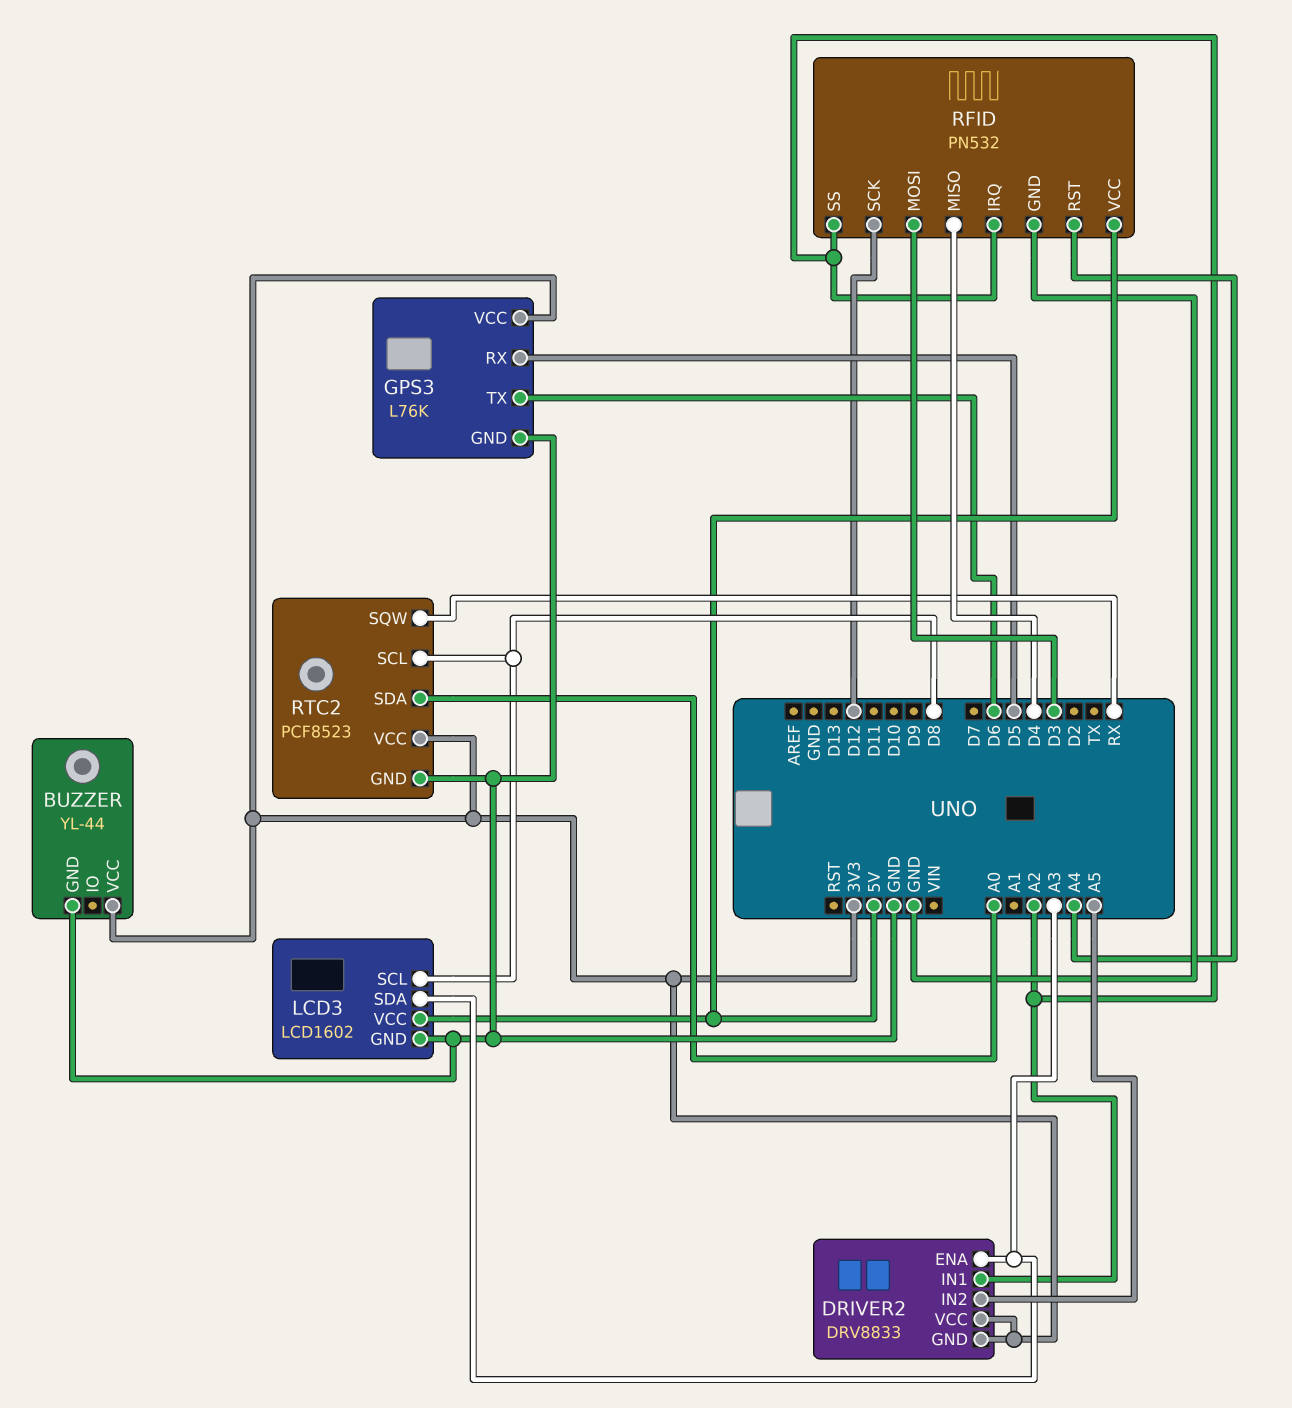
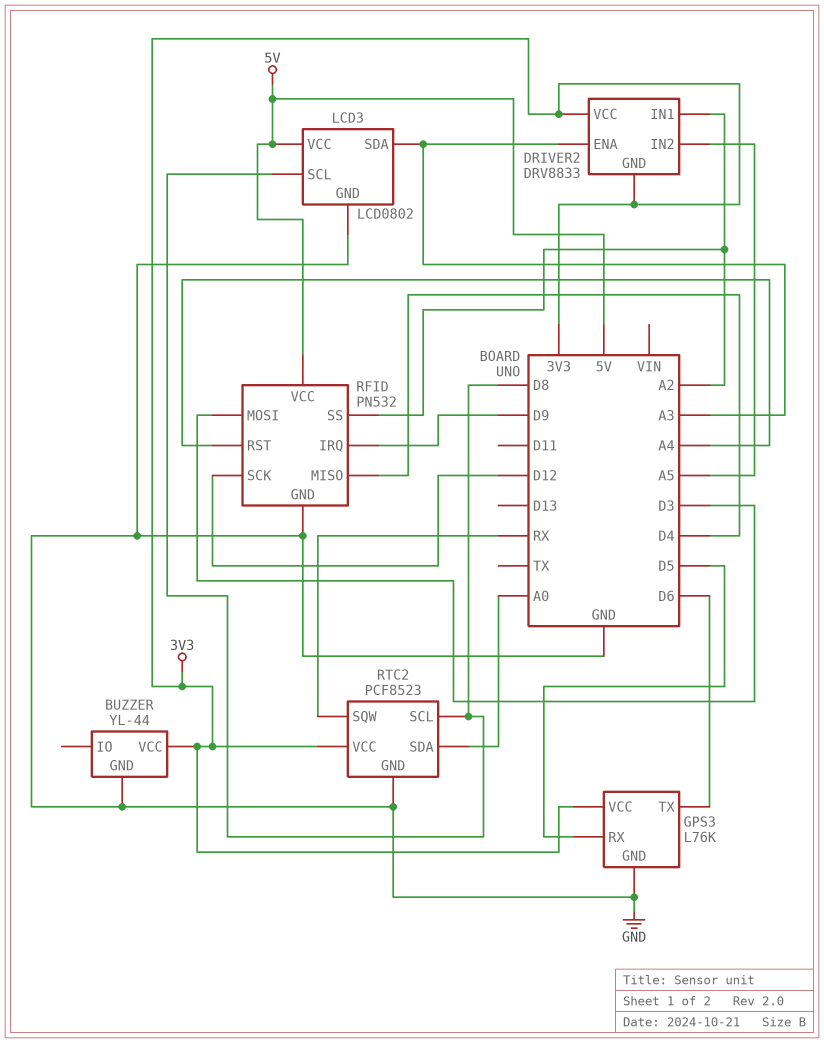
LCD3: LCD1602 -> LCD0802
RFID pin IRQ: A2 -> D9

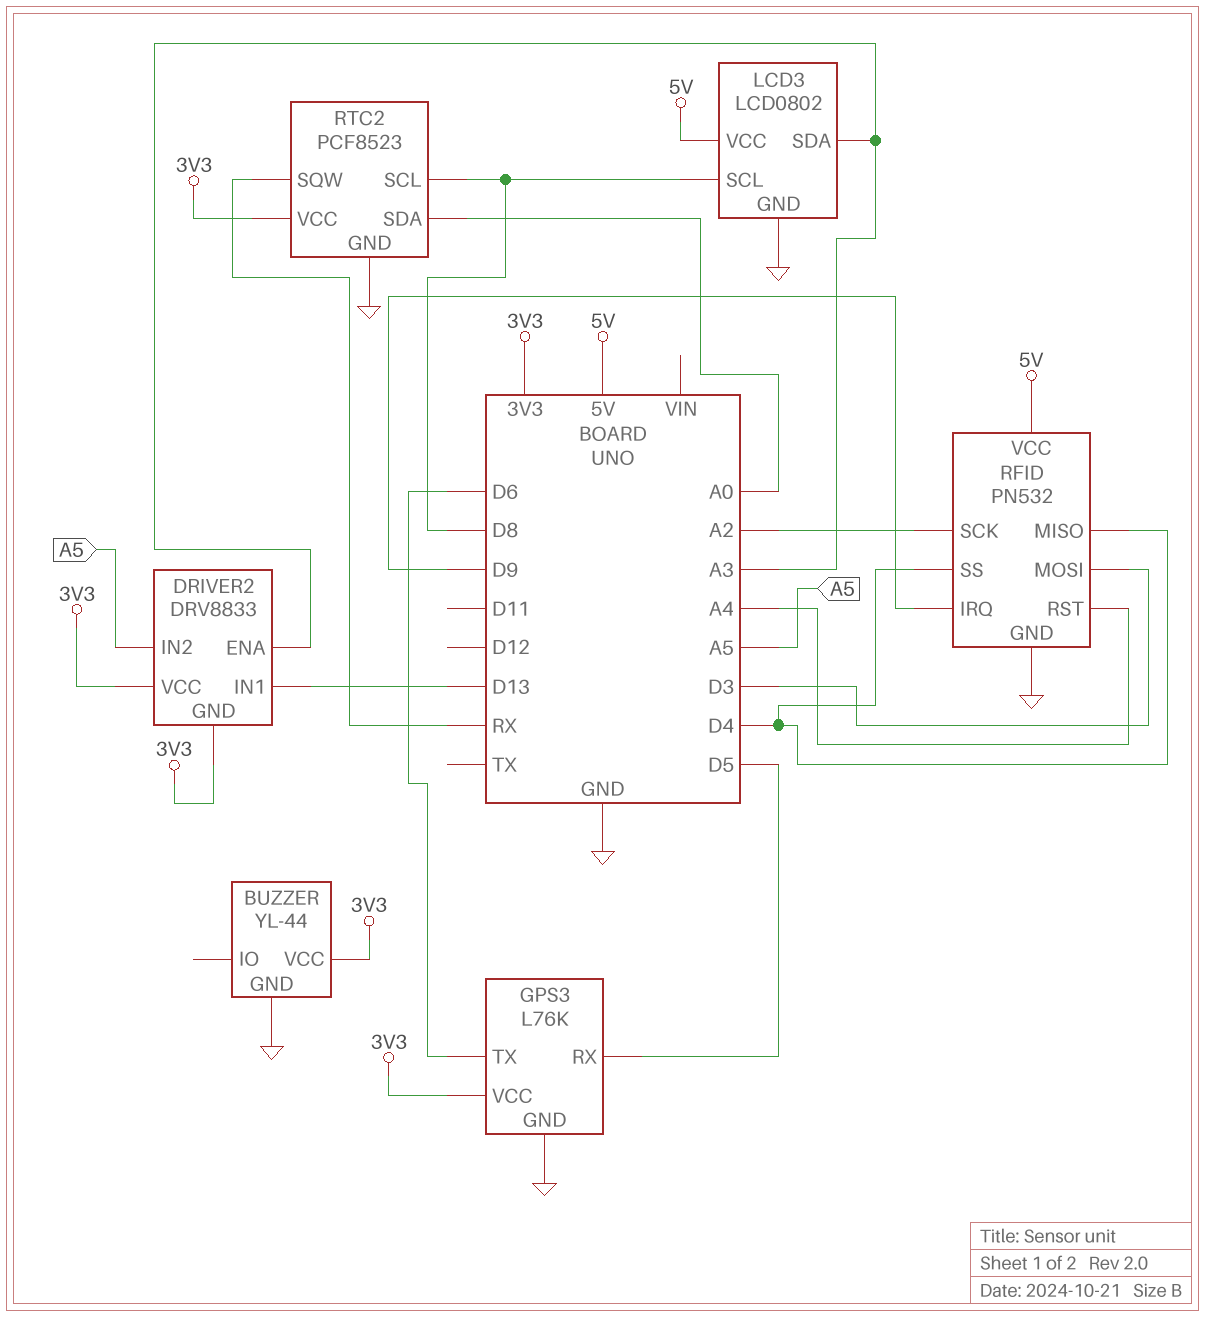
DRIVER2 pin IN1: A2 -> D13
RFID pin SCK: D12 -> A2
RFID pin SS: A2 -> D4

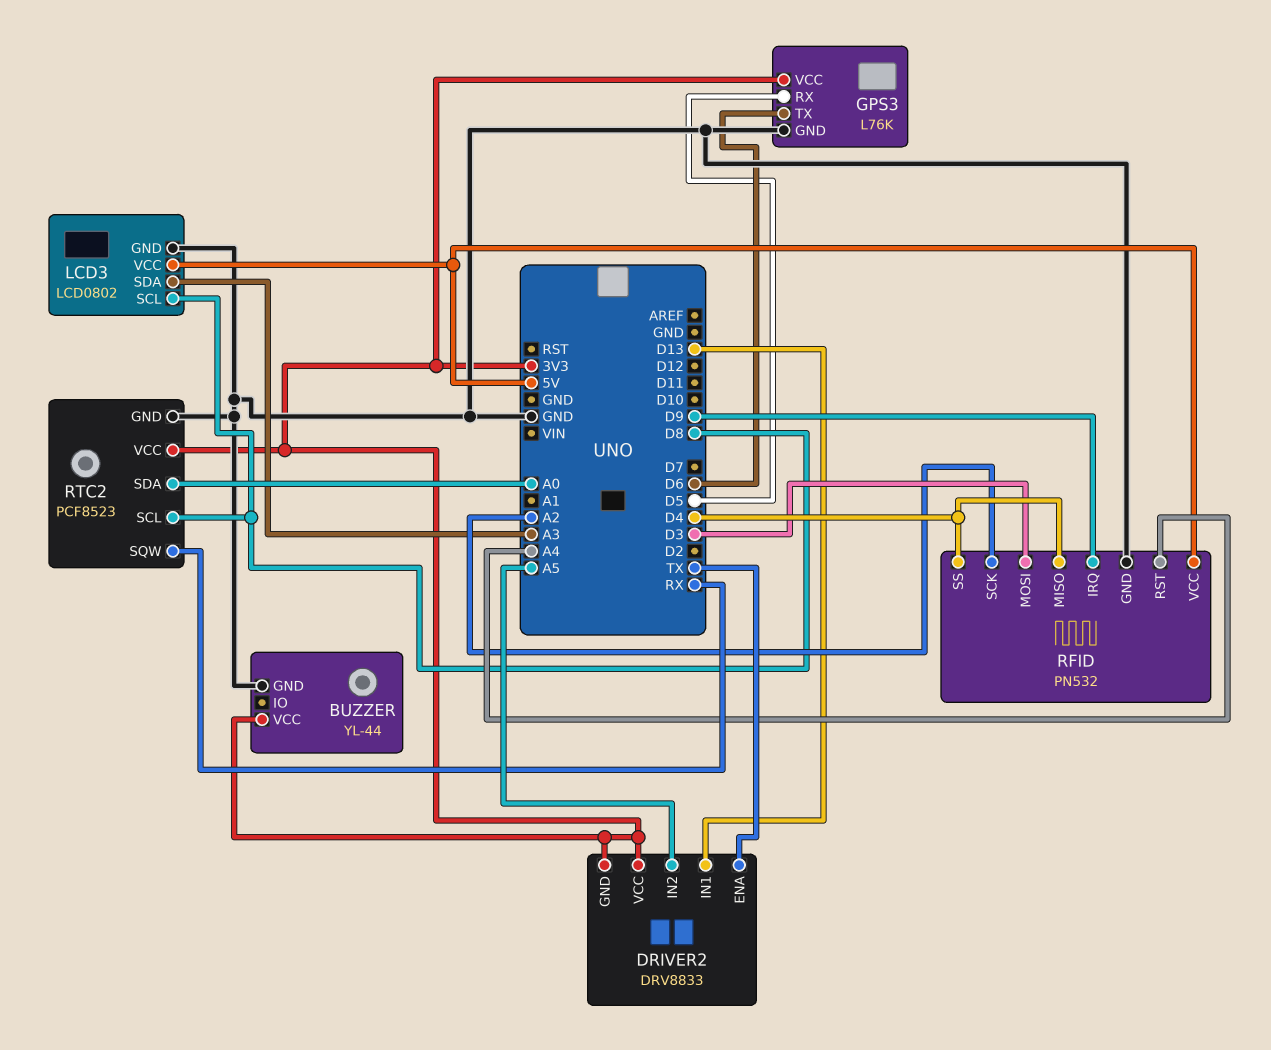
DRIVER2 pin ENA: A3 -> TX

